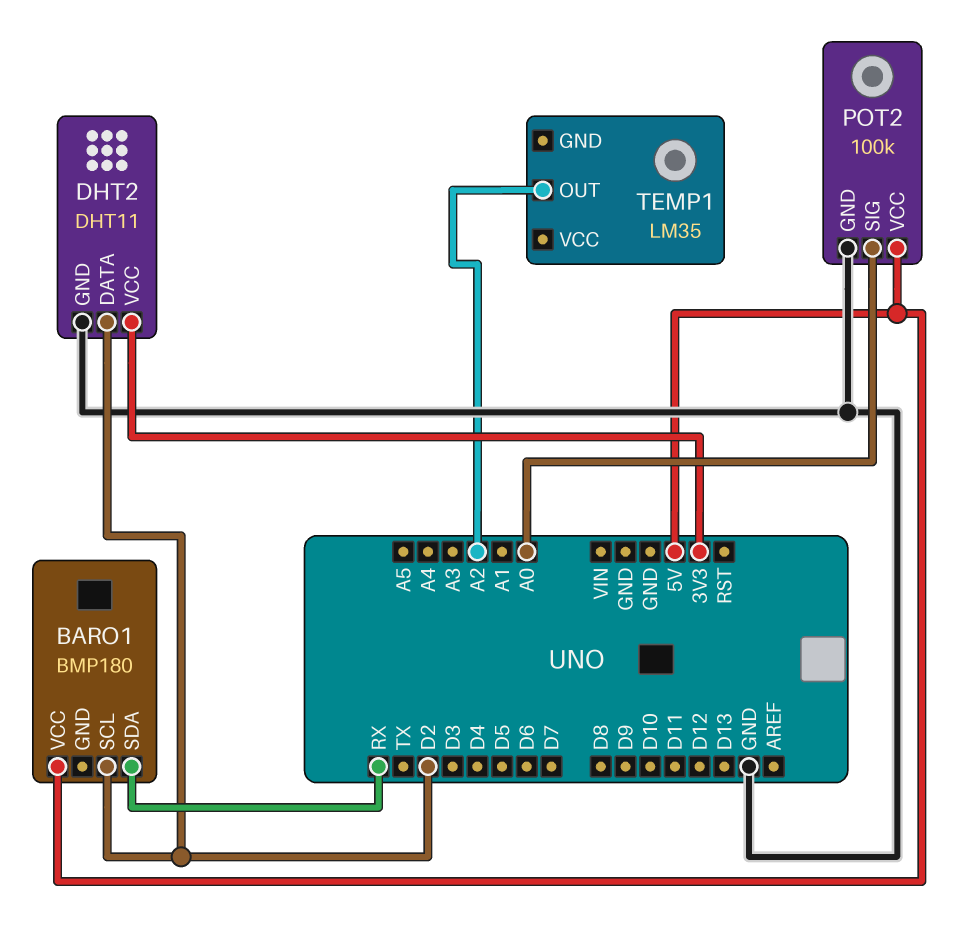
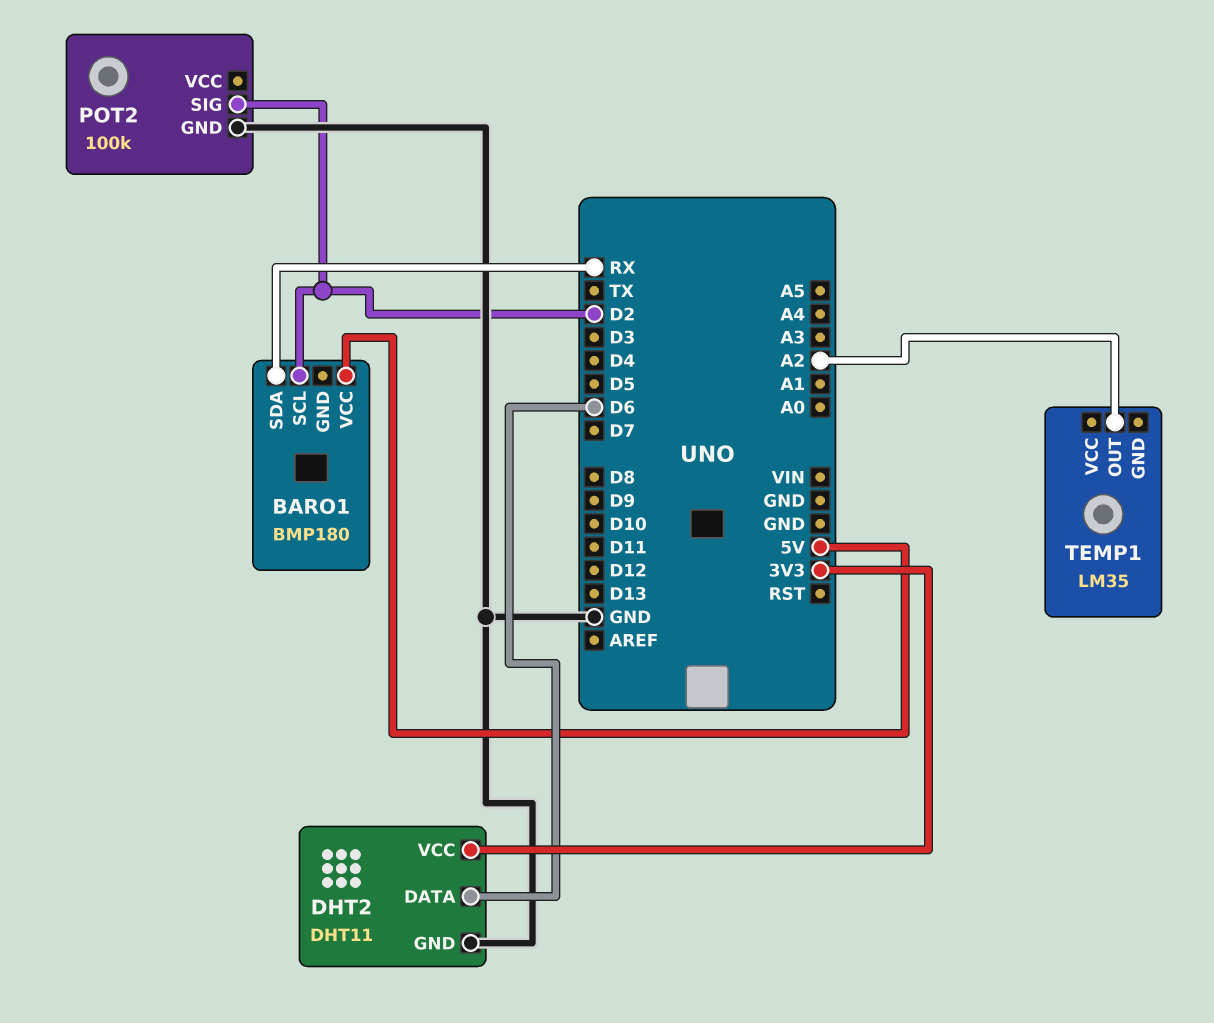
DHT2 pin DATA: D2 -> D6
POT2 pin SIG: A0 -> D2
POT2 pin VCC: 5V -> none

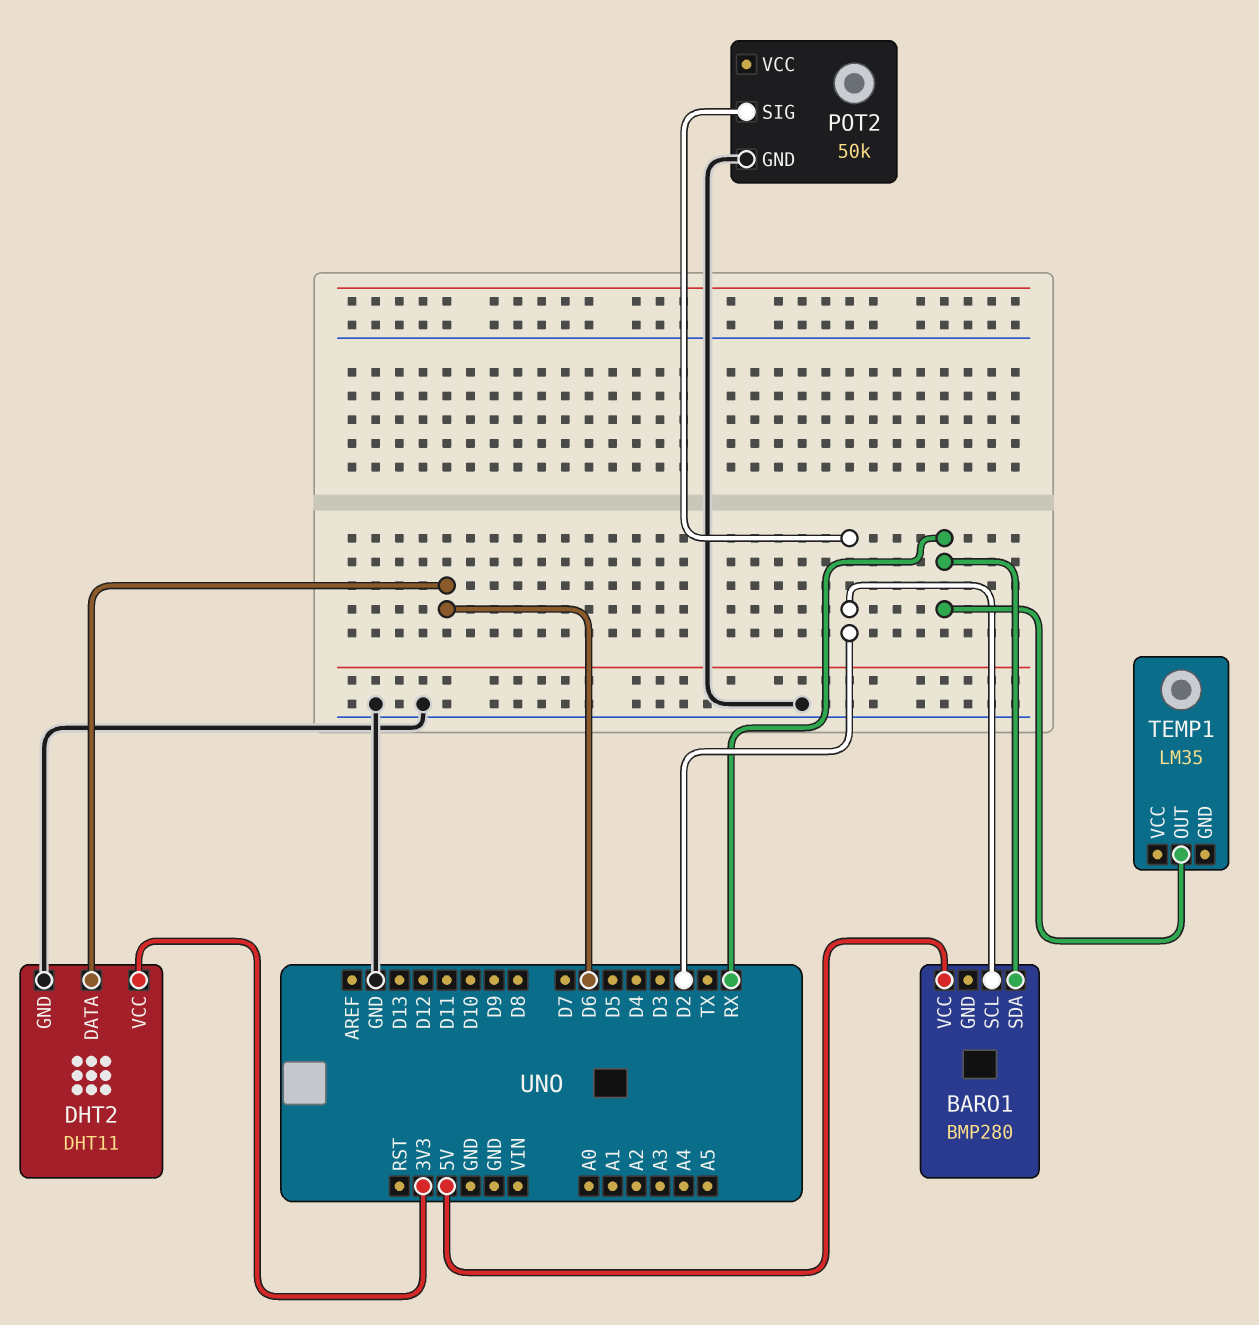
BARO1: BMP180 -> BMP280
POT2: 100k -> 50k
TEMP1 pin OUT: A2 -> RX

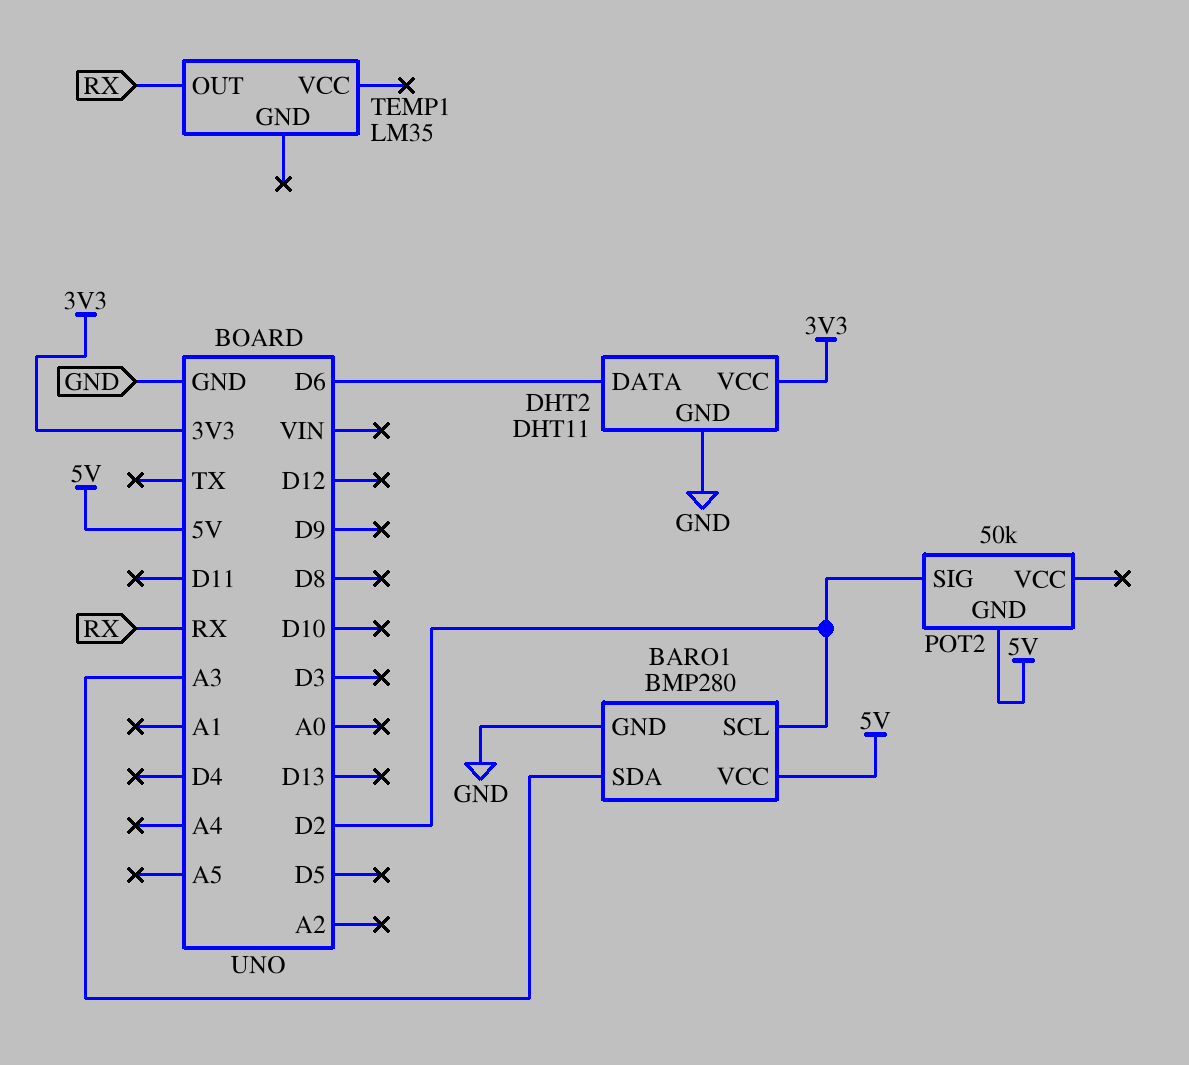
BARO1 pin GND: none -> GND
BARO1 pin SDA: RX -> A3
POT2 pin GND: GND -> 5V

